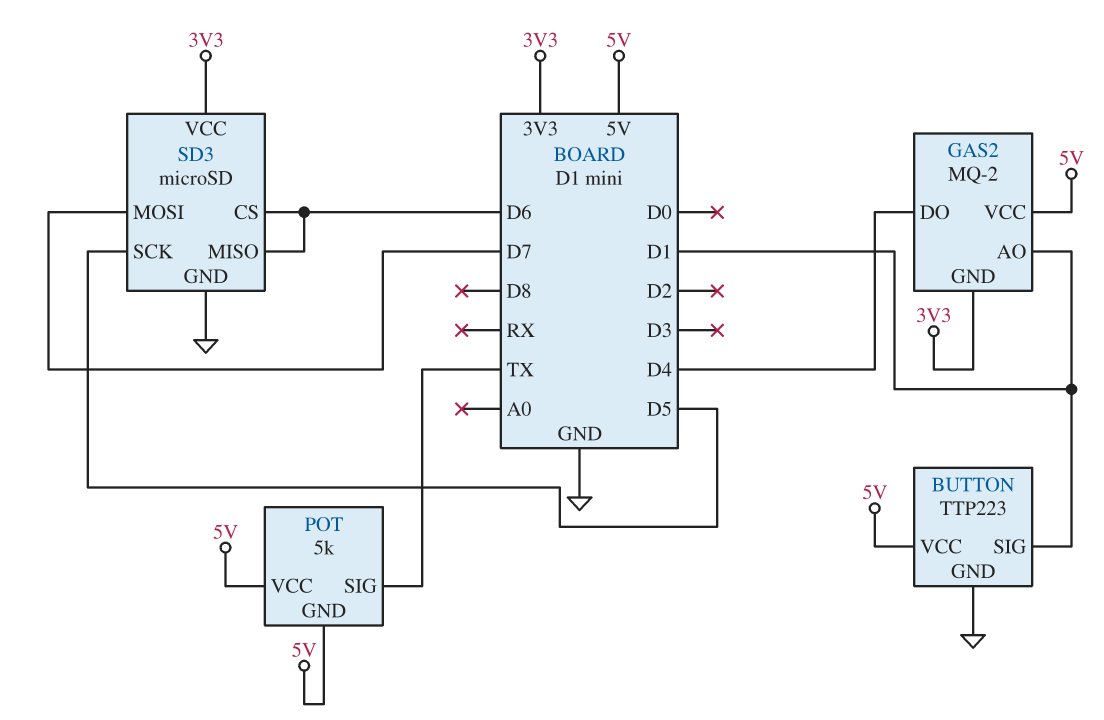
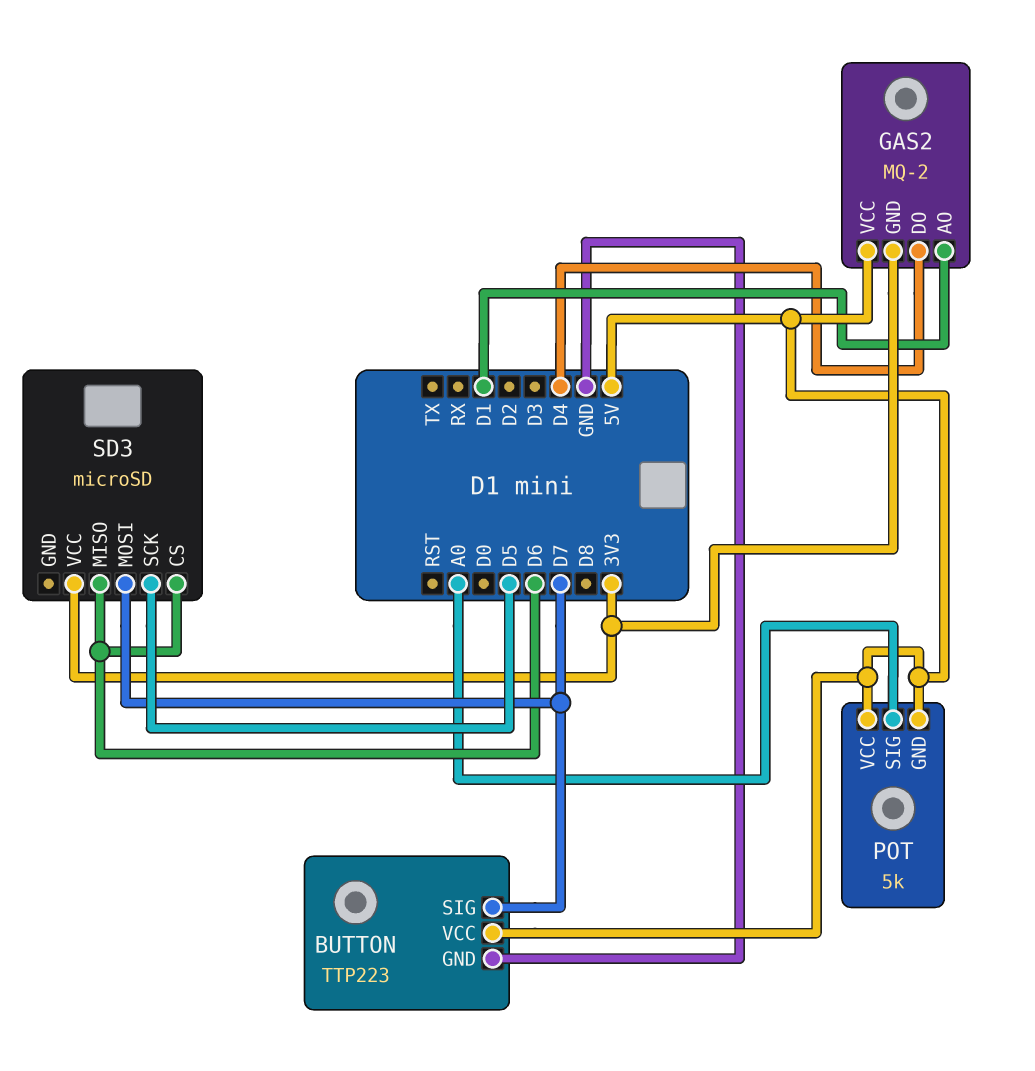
BUTTON pin SIG: D1 -> D7
POT pin SIG: TX -> A0
SD3 pin GND: GND -> none

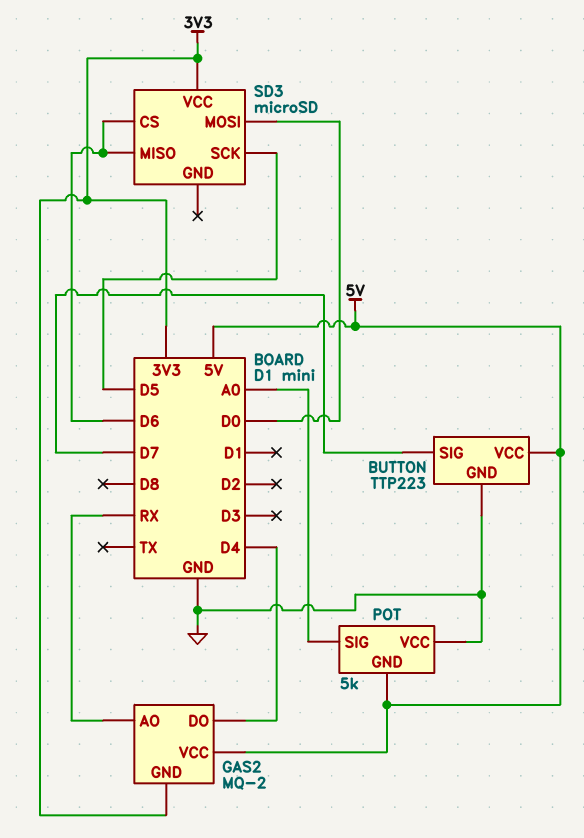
GAS2 pin AO: D1 -> RX
POT pin VCC: 5V -> GND
SD3 pin MOSI: D7 -> D0

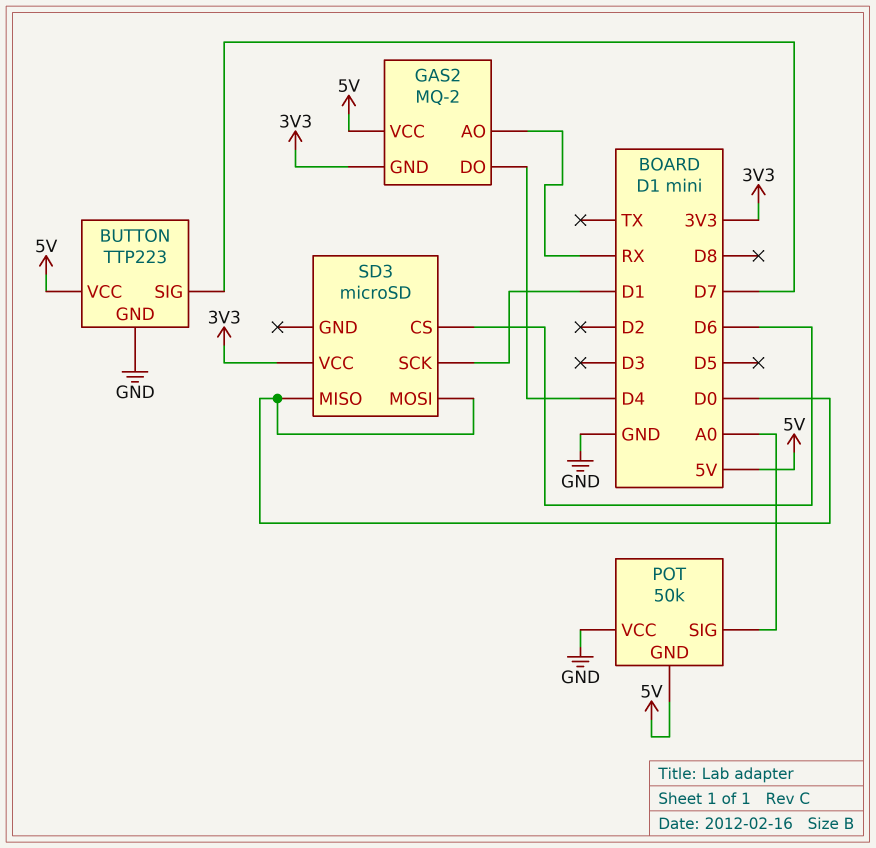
POT: 5k -> 50k
SD3 pin MISO: D6 -> D0
SD3 pin SCK: D5 -> D1

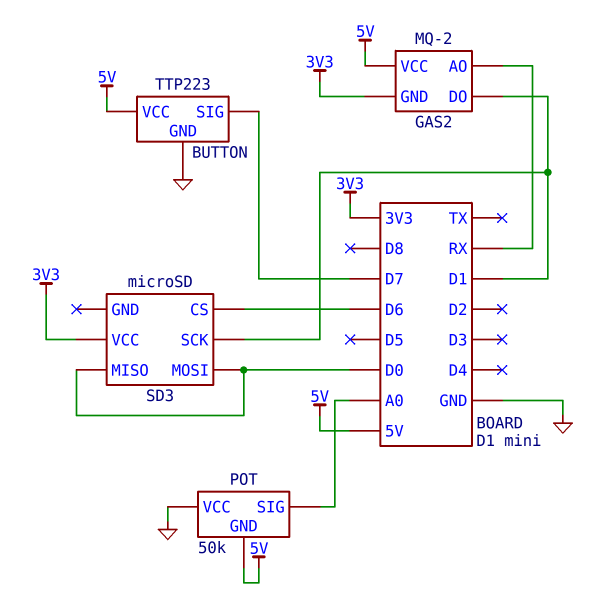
GAS2 pin DO: D4 -> D1

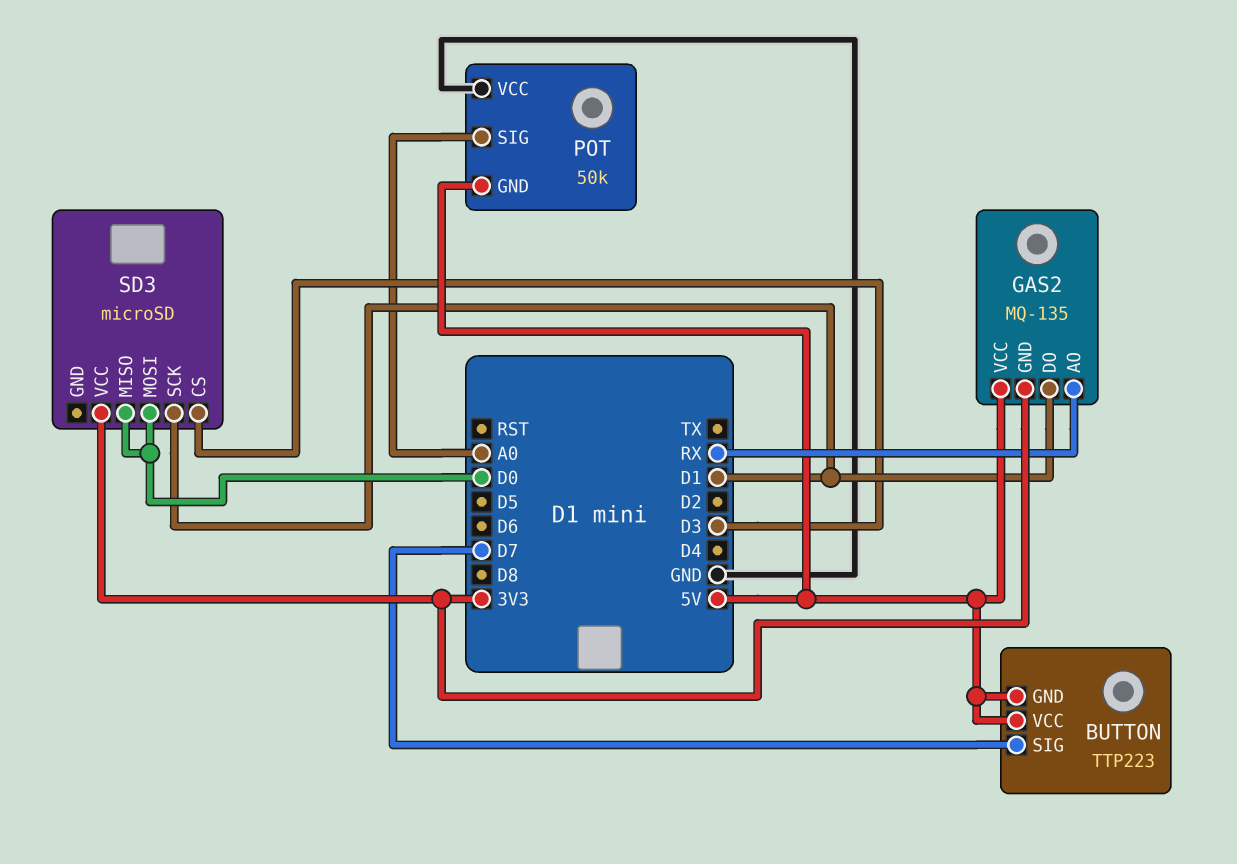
BUTTON pin GND: GND -> 5V
GAS2: MQ-2 -> MQ-135
SD3 pin CS: D6 -> D3

